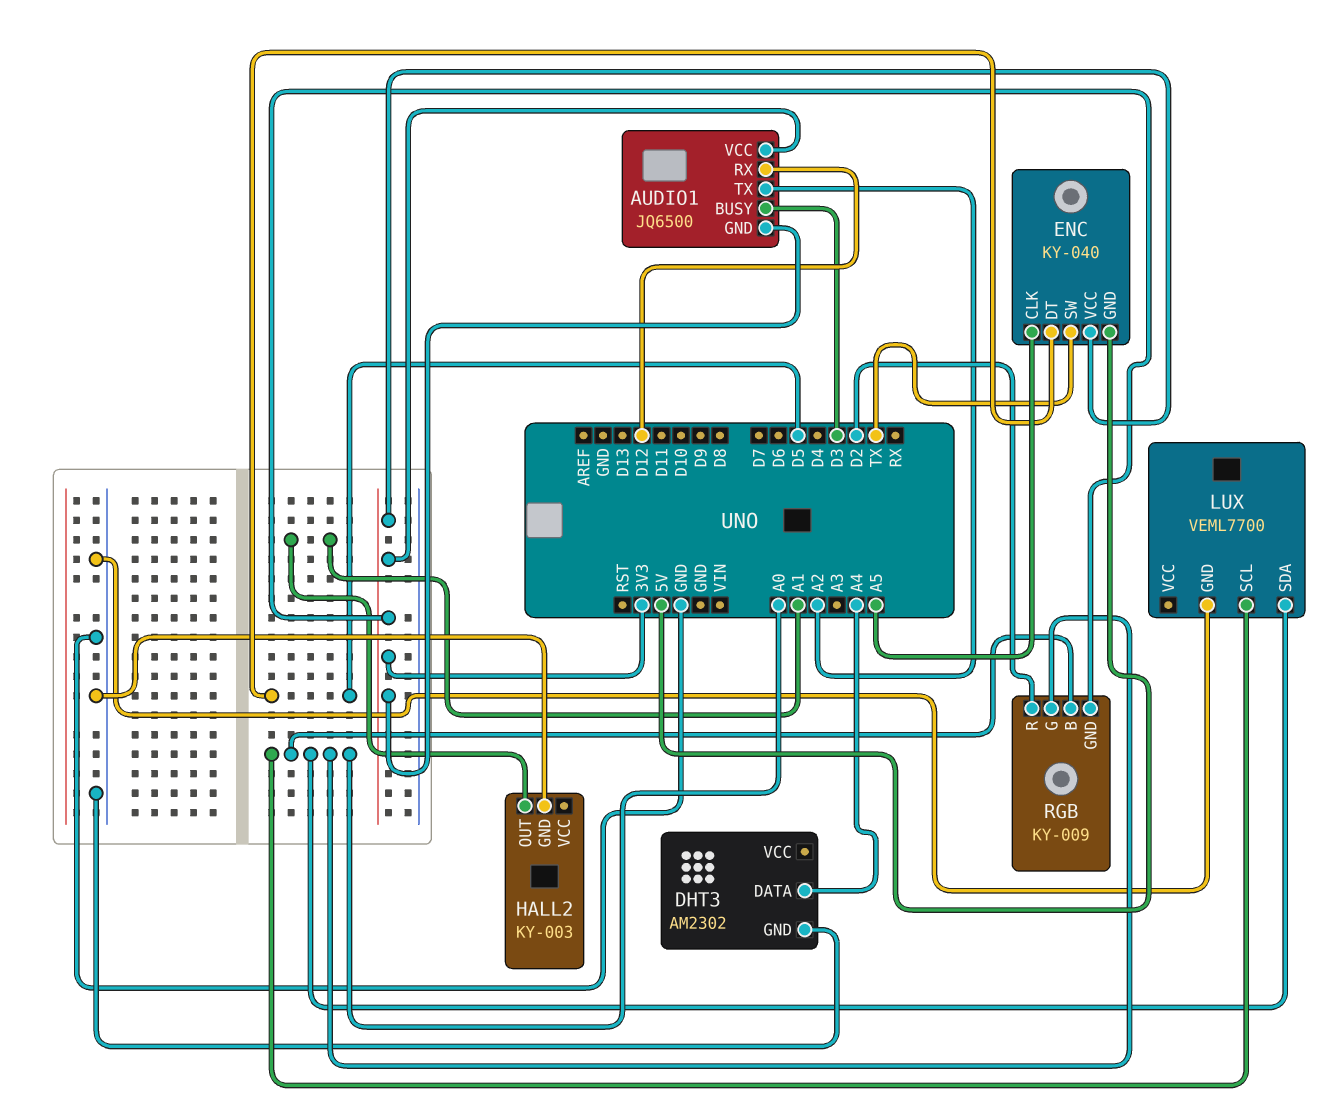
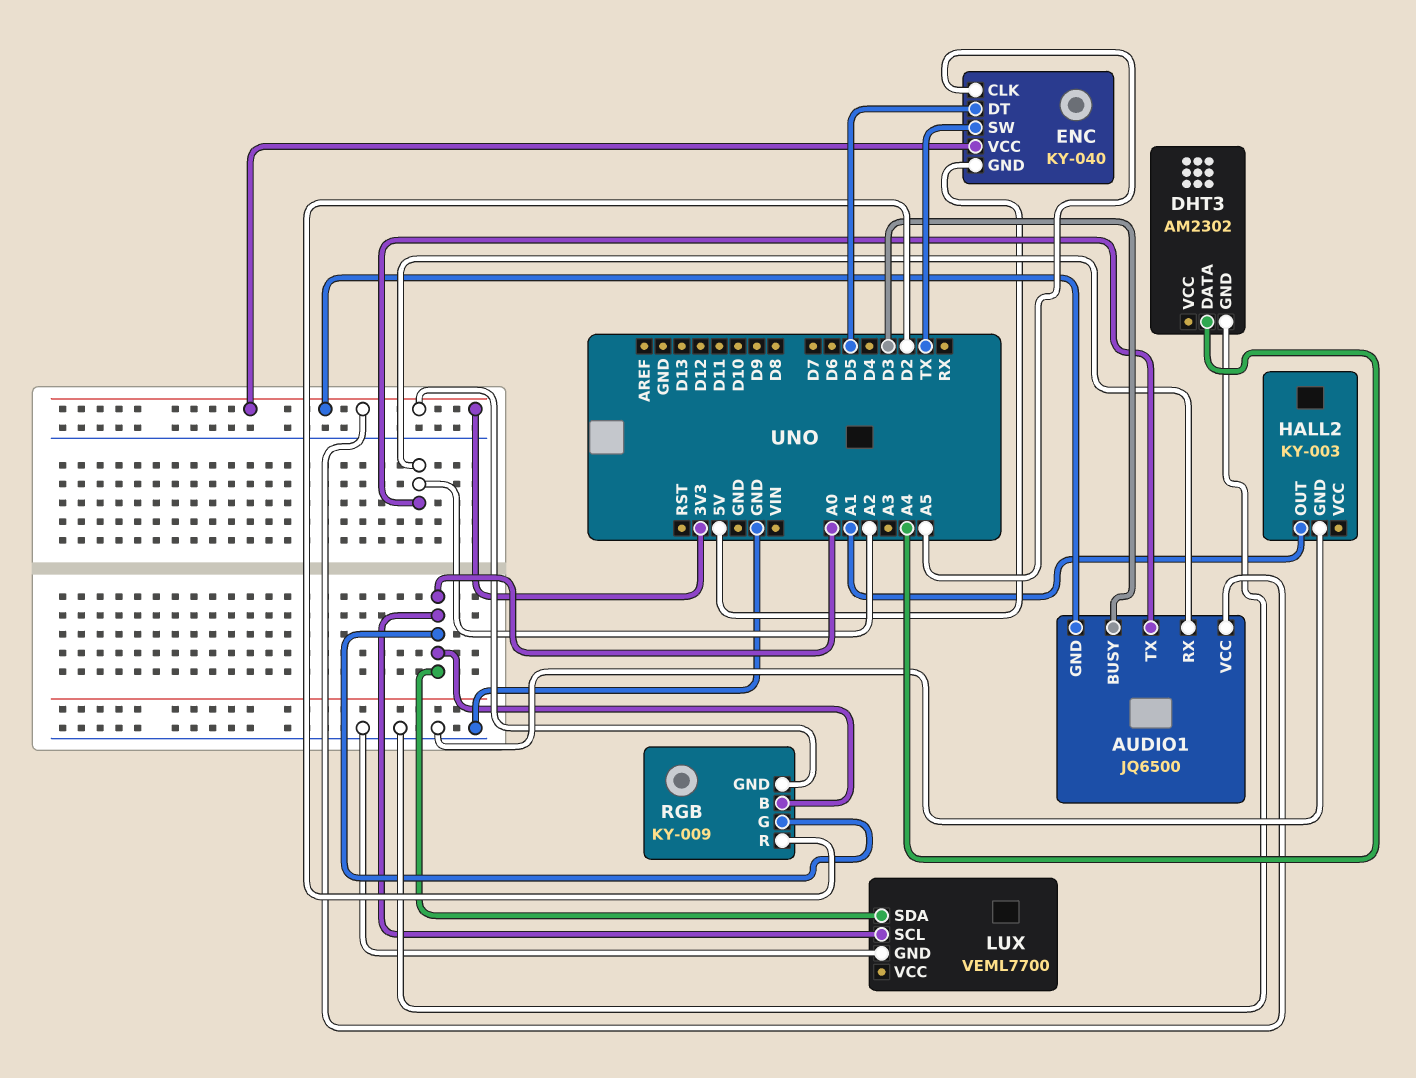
AUDIO1 pin RX: D12 -> A2

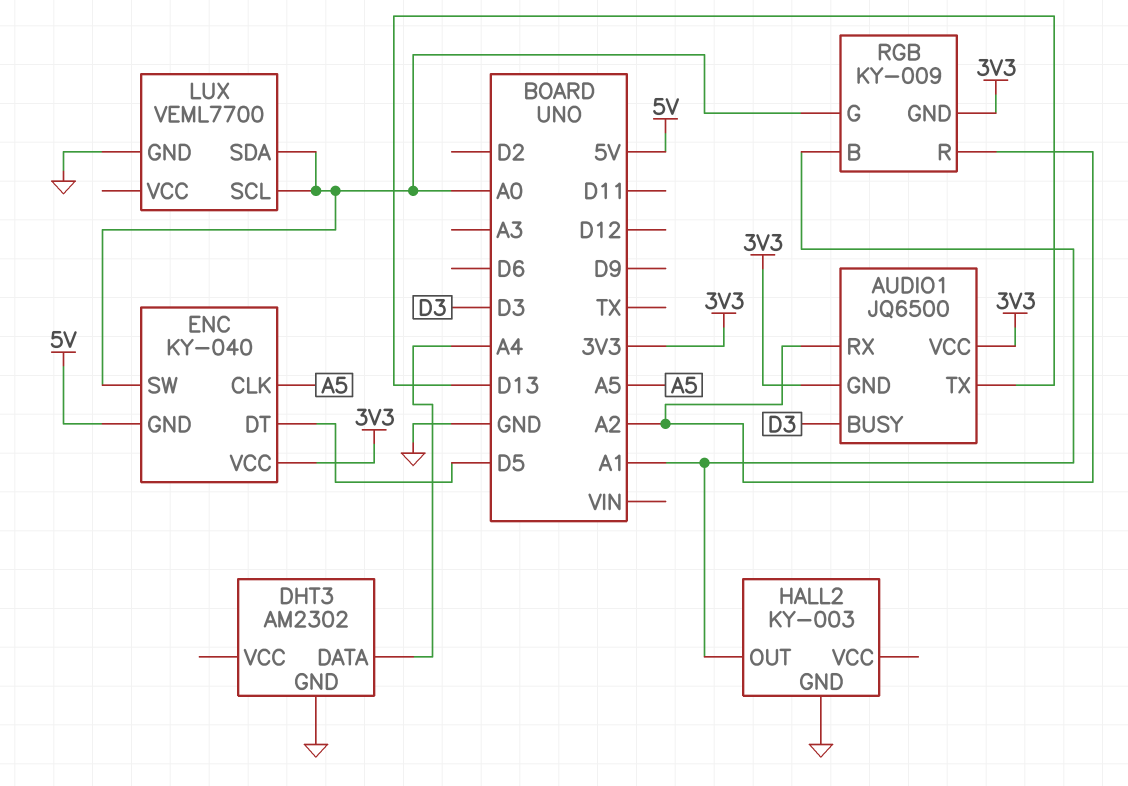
AUDIO1 pin TX: A2 -> D13
ENC pin SW: TX -> A0
RGB pin B: A0 -> A1
RGB pin R: D2 -> A2

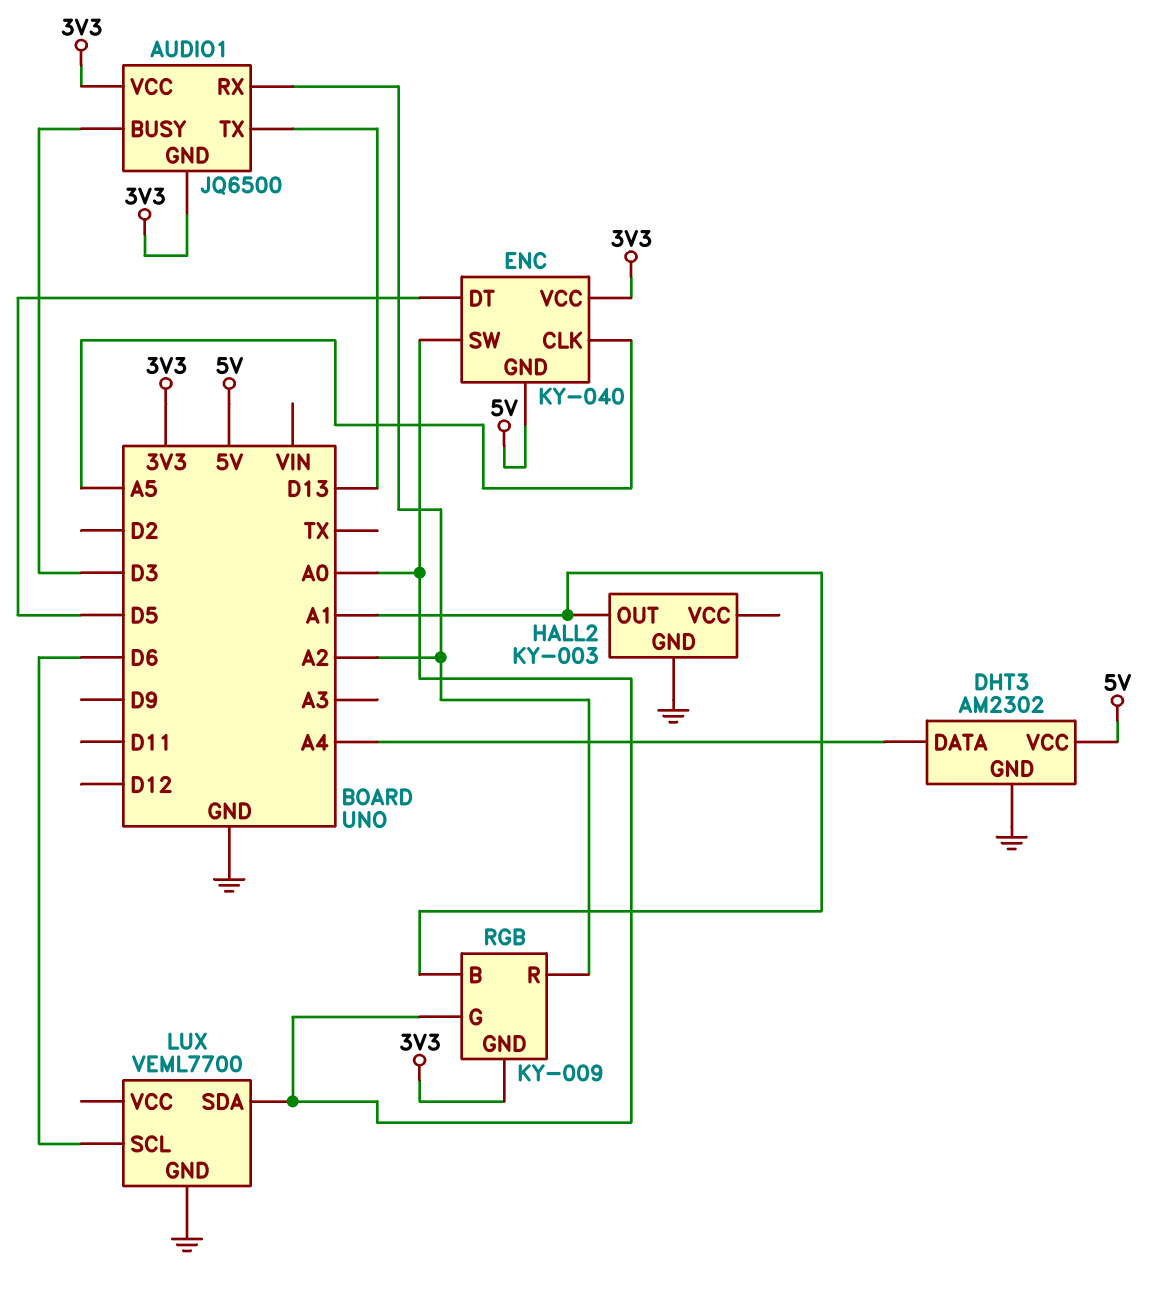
DHT3 pin VCC: none -> 5V
LUX pin SCL: A0 -> D6

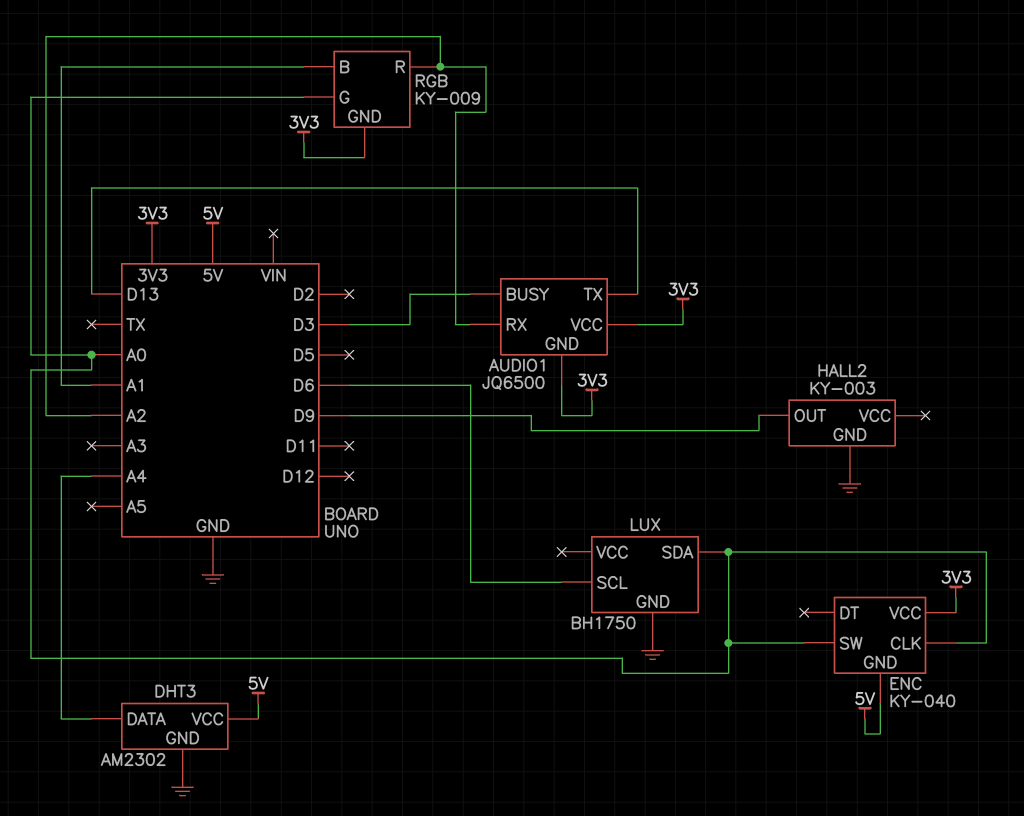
ENC pin CLK: A5 -> A0
ENC pin DT: D5 -> none
HALL2 pin OUT: A1 -> D9
LUX: VEML7700 -> BH1750

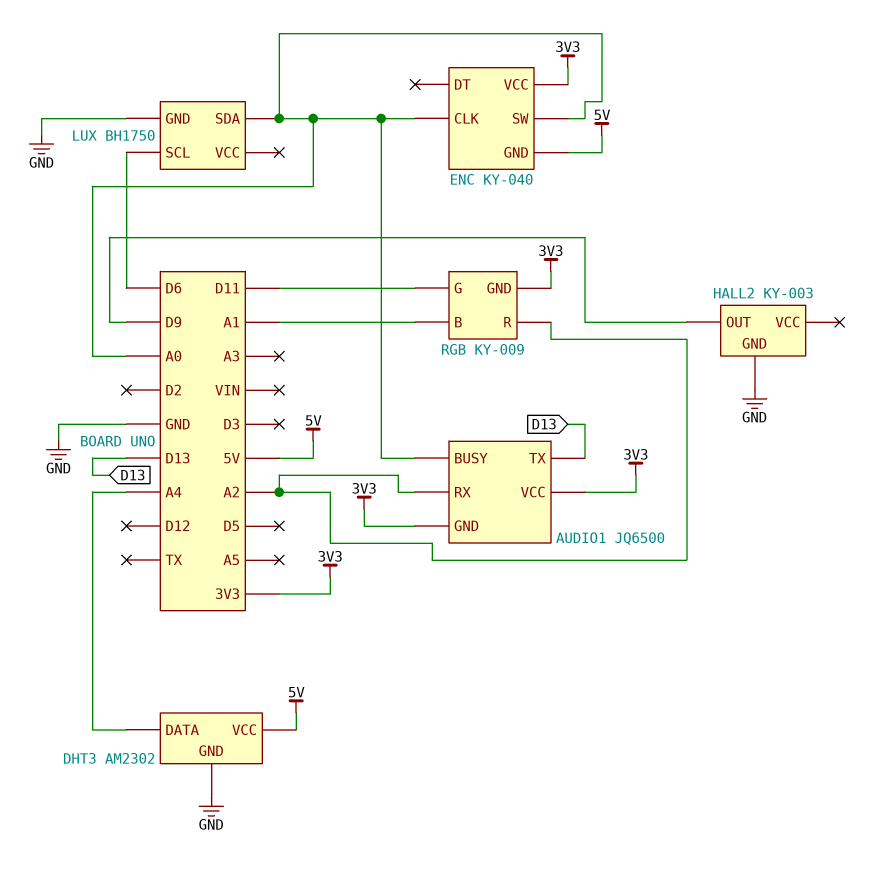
AUDIO1 pin BUSY: D3 -> A0
RGB pin G: A0 -> D11

